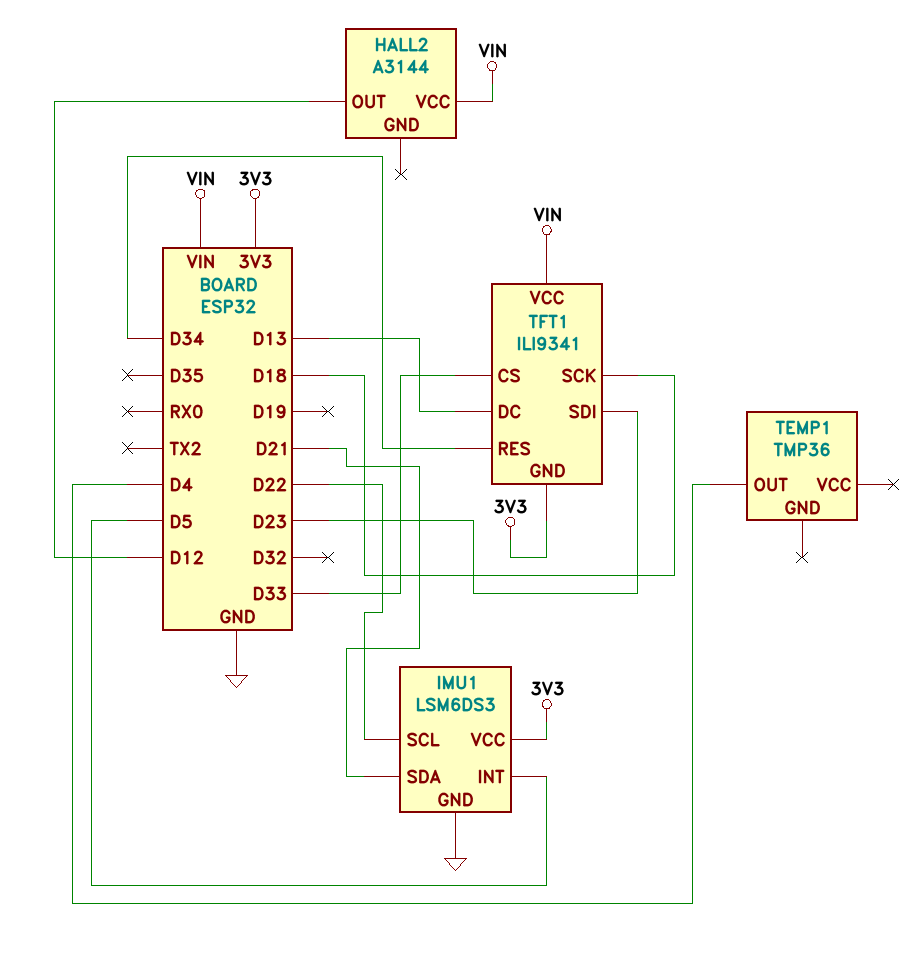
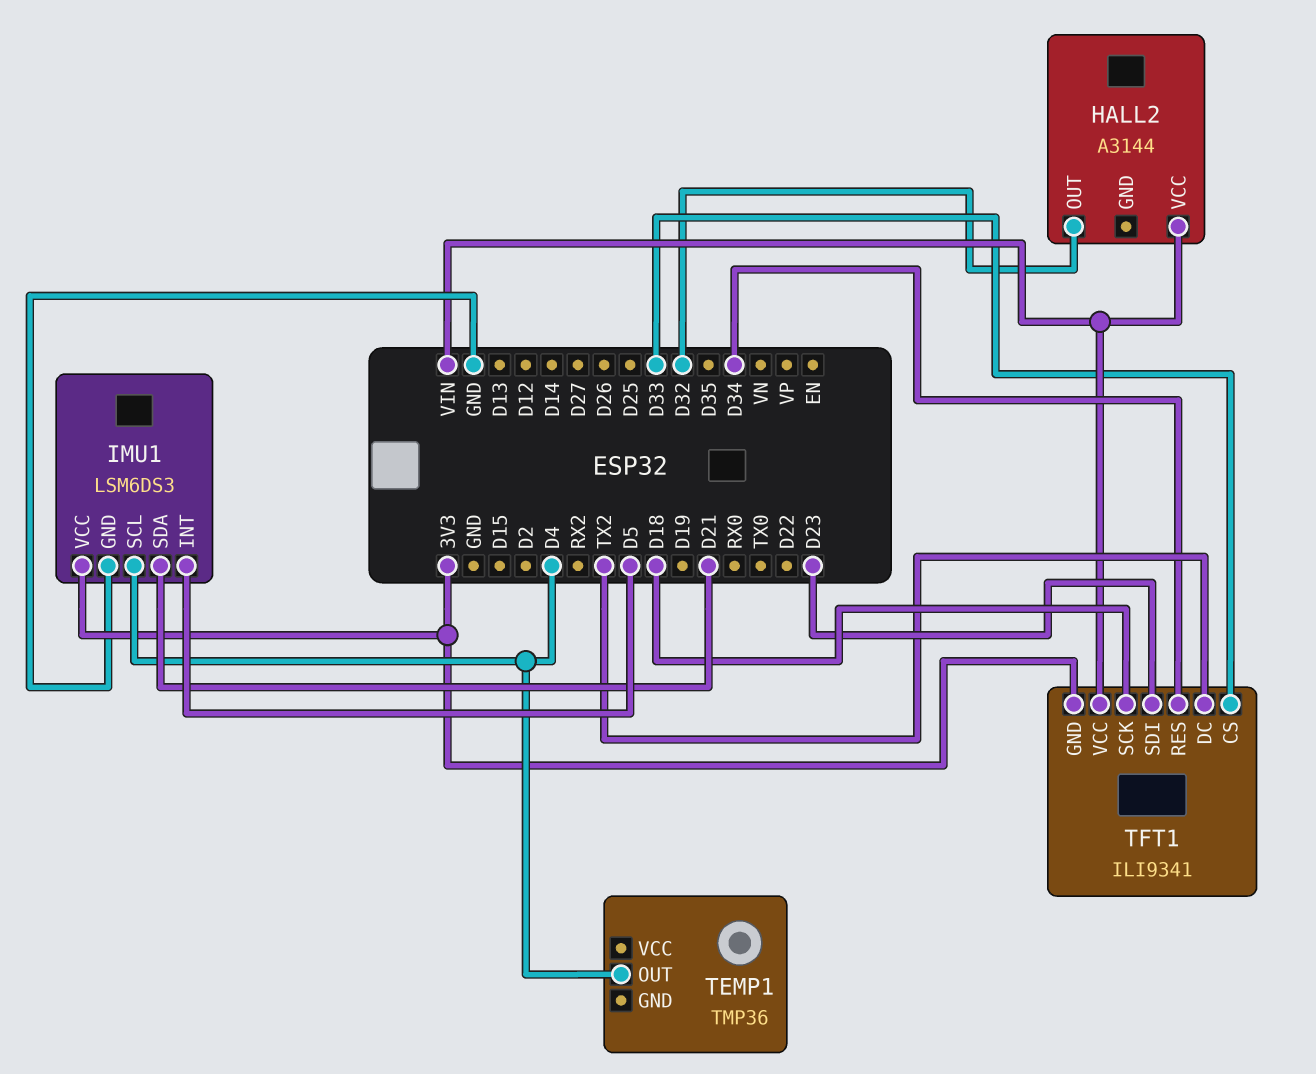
HALL2 pin OUT: D12 -> D32
IMU1 pin SCL: D22 -> D4
TFT1 pin DC: D13 -> TX2

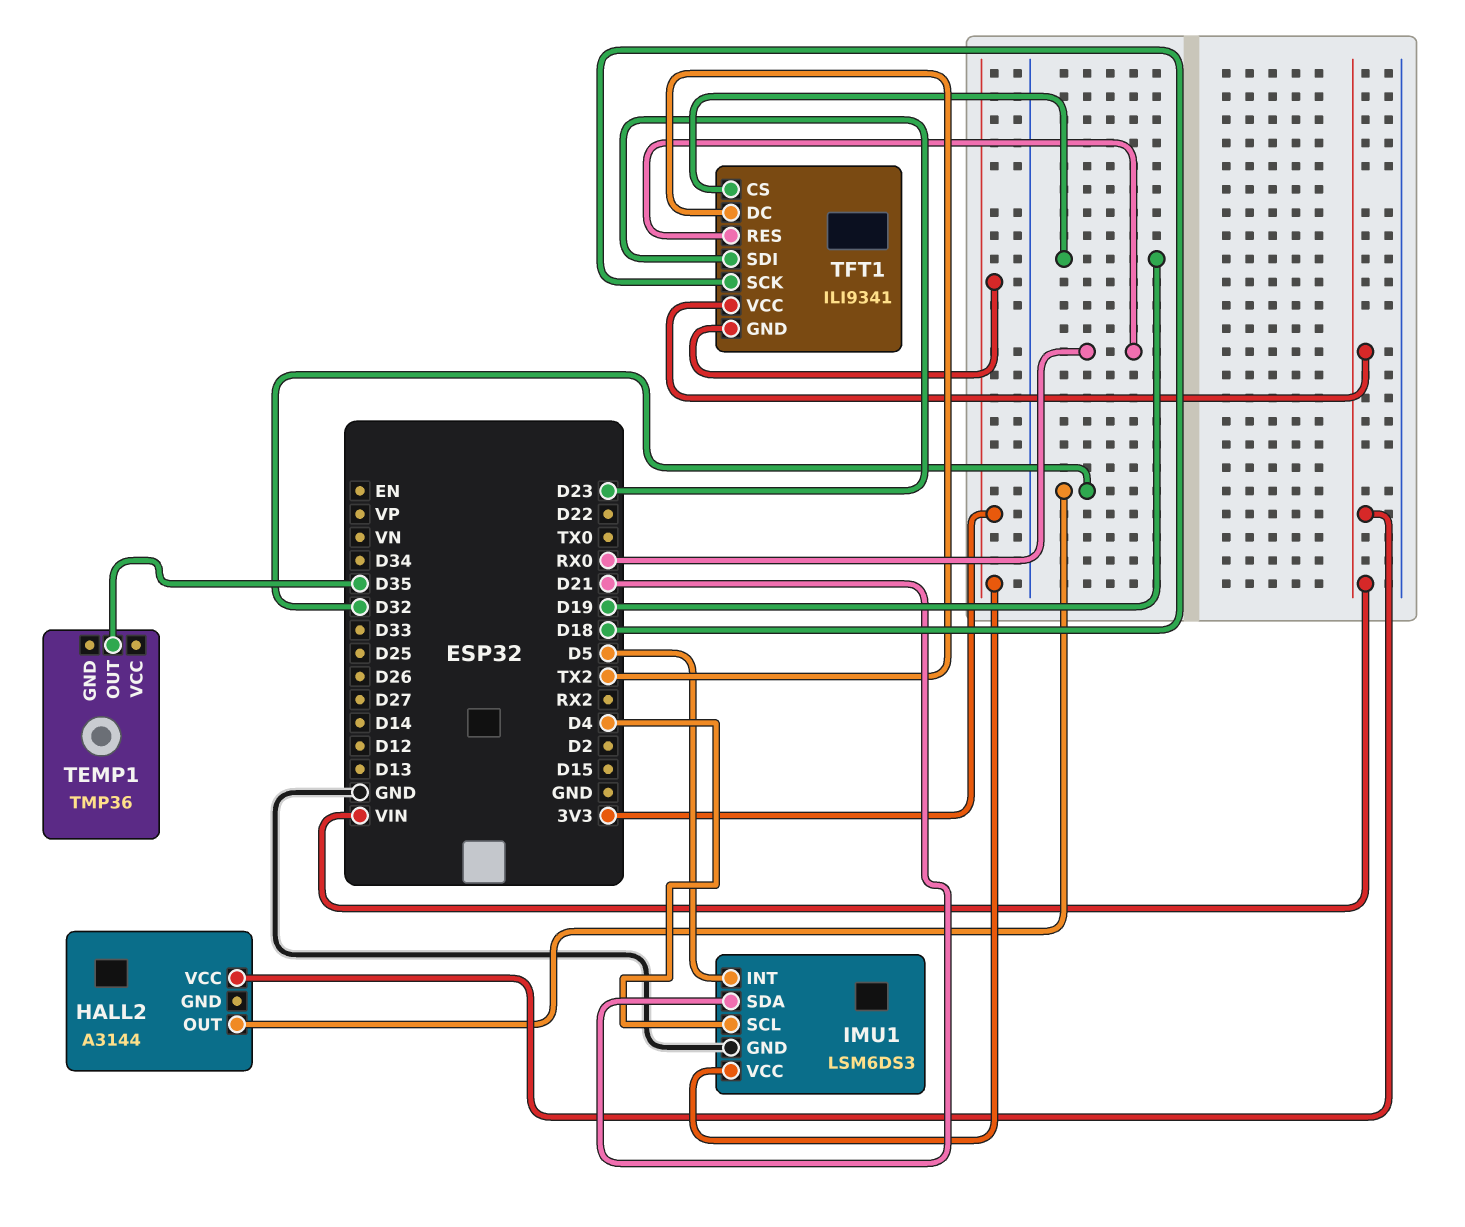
TEMP1 pin OUT: D4 -> D35
TFT1 pin CS: D33 -> D19
TFT1 pin RES: D34 -> RX0

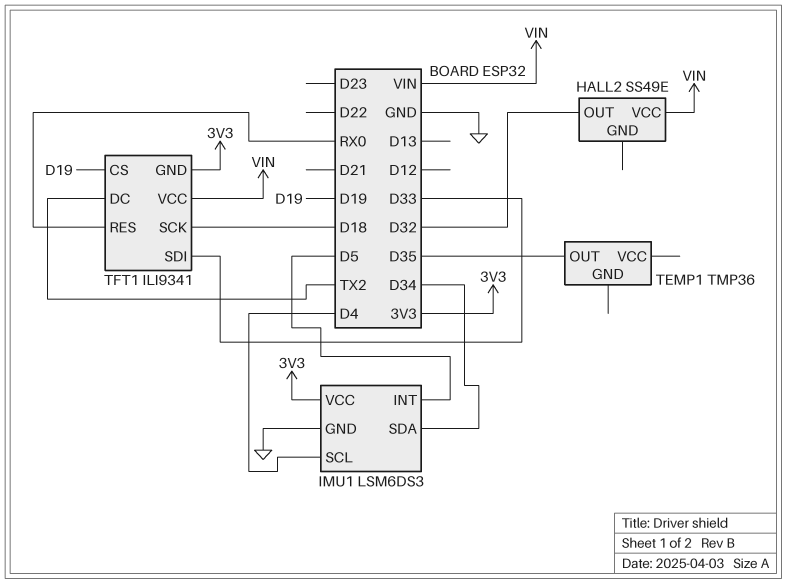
HALL2: A3144 -> SS49E
IMU1 pin SDA: D21 -> D34
TFT1 pin SDI: D23 -> D33

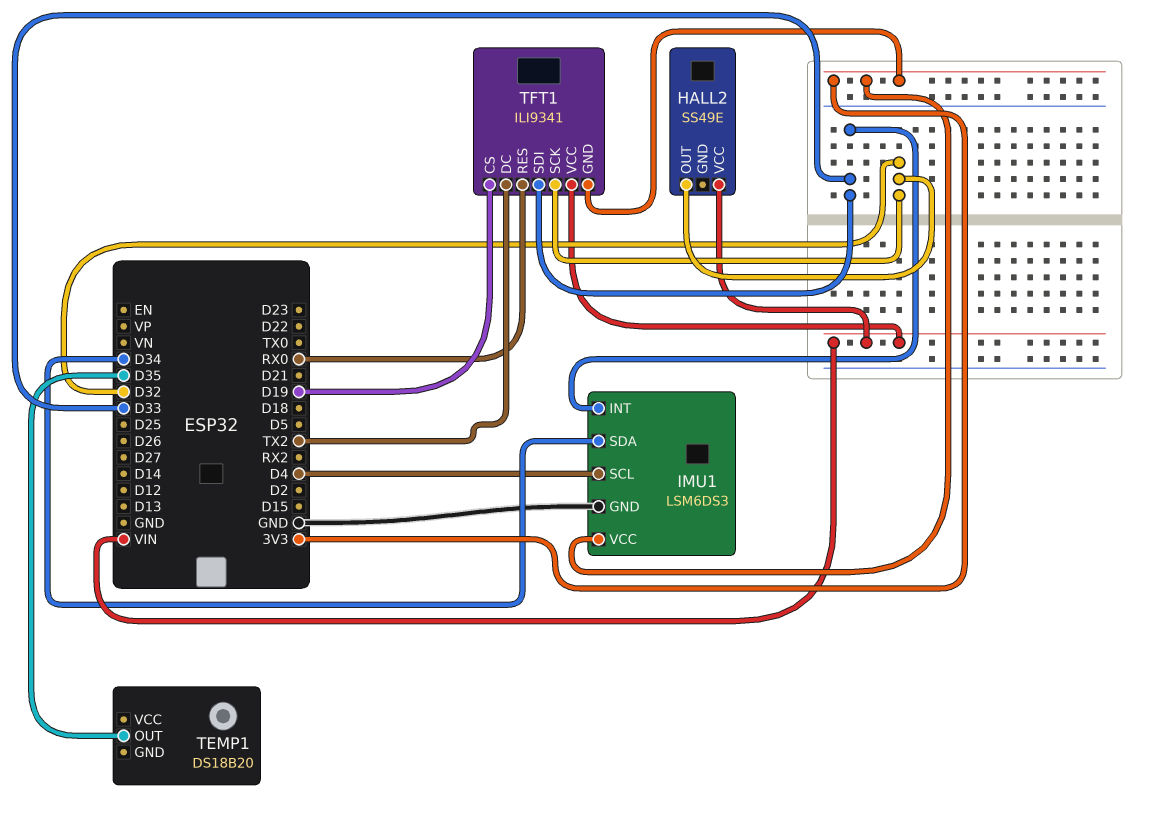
IMU1 pin INT: D5 -> D33
TEMP1: TMP36 -> DS18B20
TFT1 pin SCK: D18 -> D32

